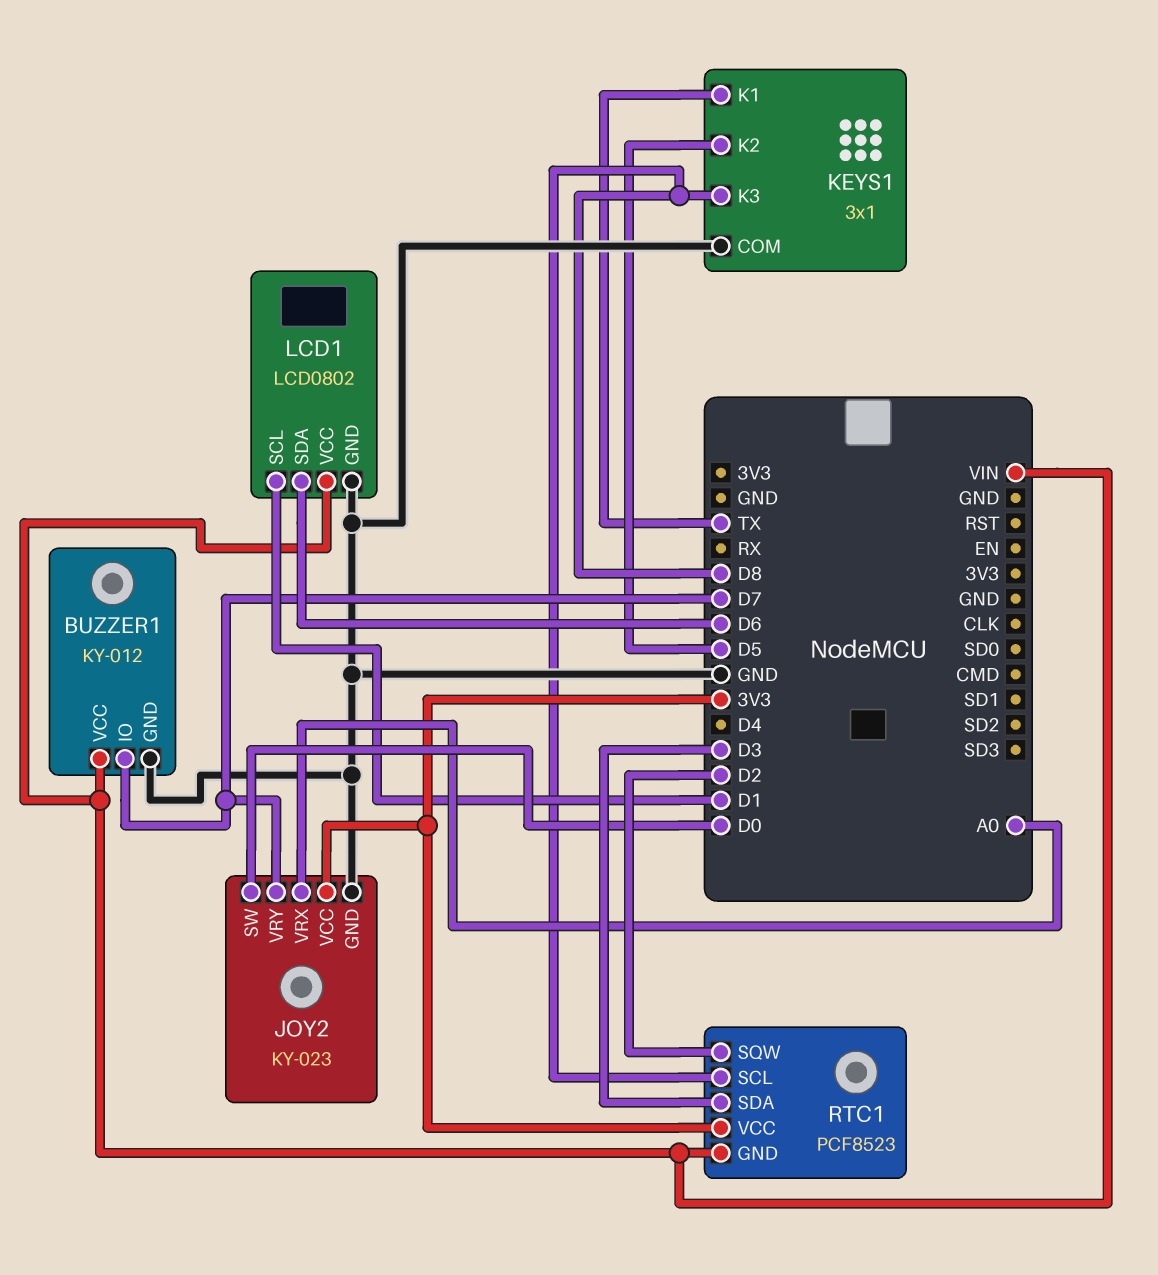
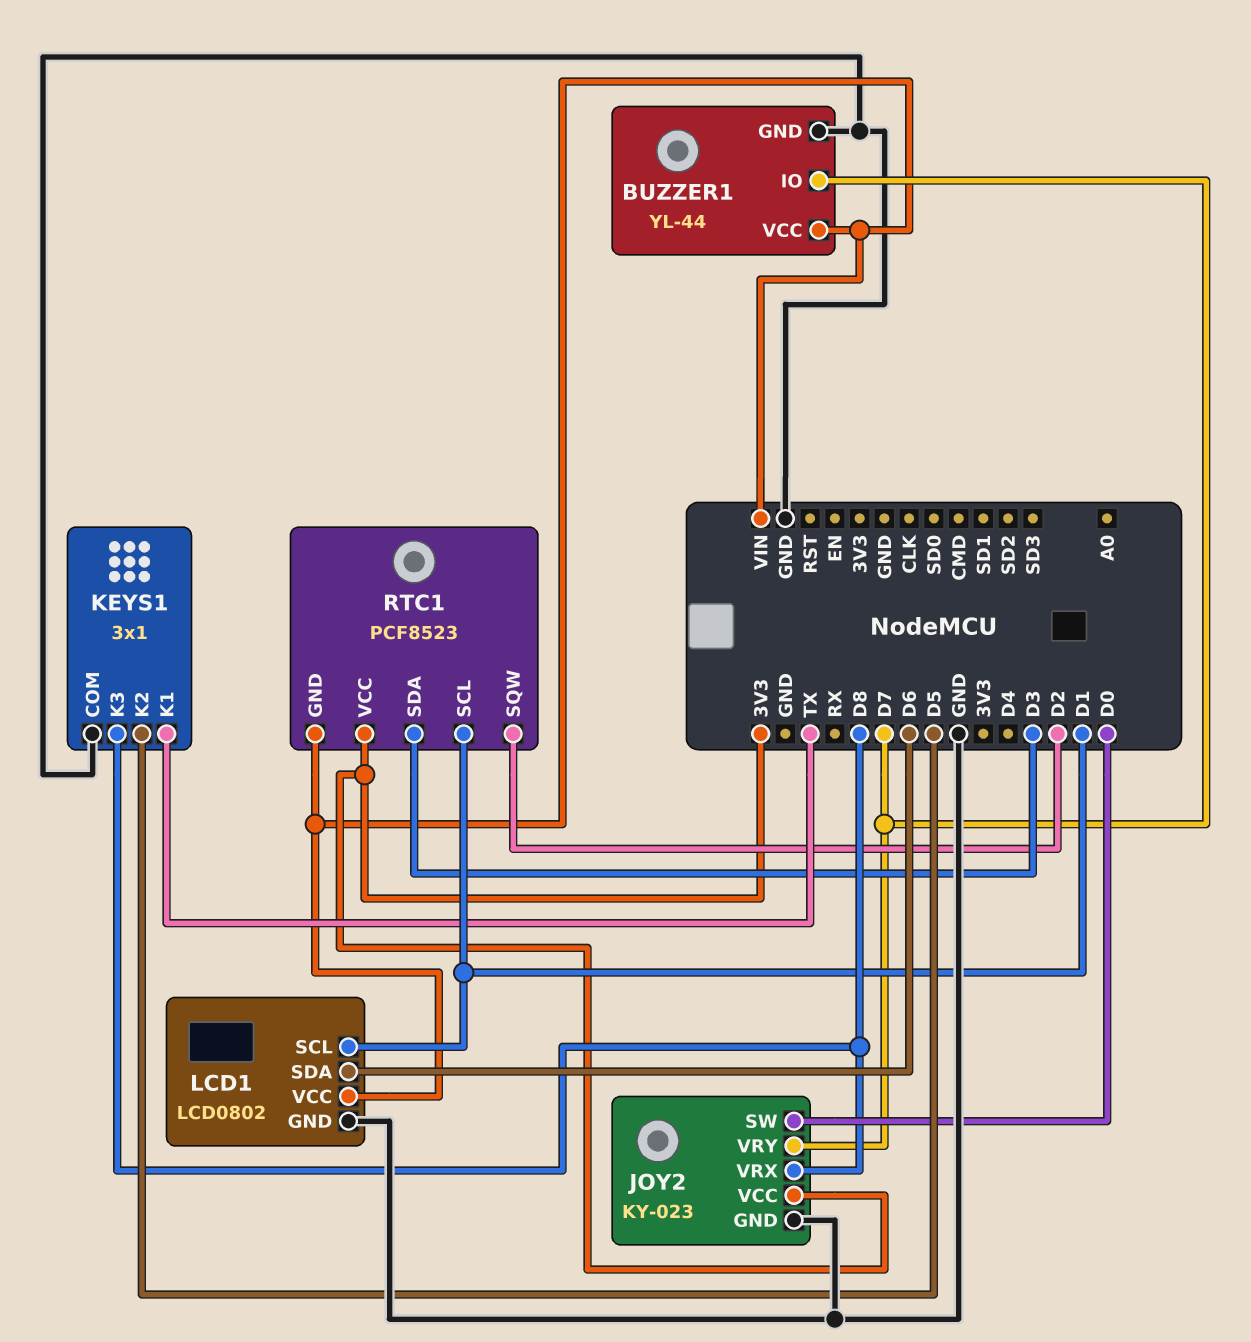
BUZZER1: KY-012 -> YL-44
JOY2 pin VRX: A0 -> D8
RTC1 pin SCL: D8 -> D1

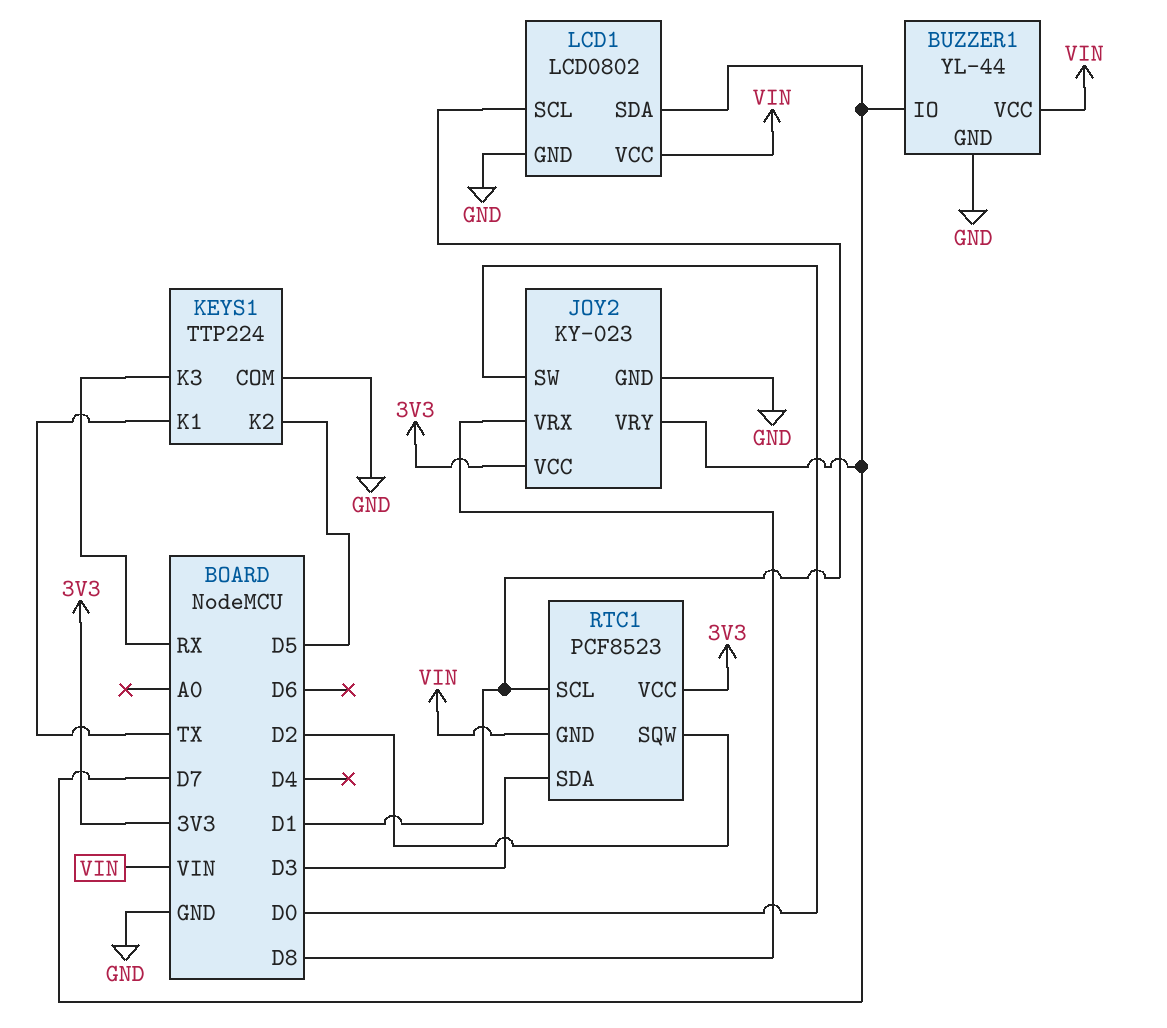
KEYS1: 3x1 -> TTP224
KEYS1 pin K3: D8 -> RX
LCD1 pin SDA: D6 -> D7

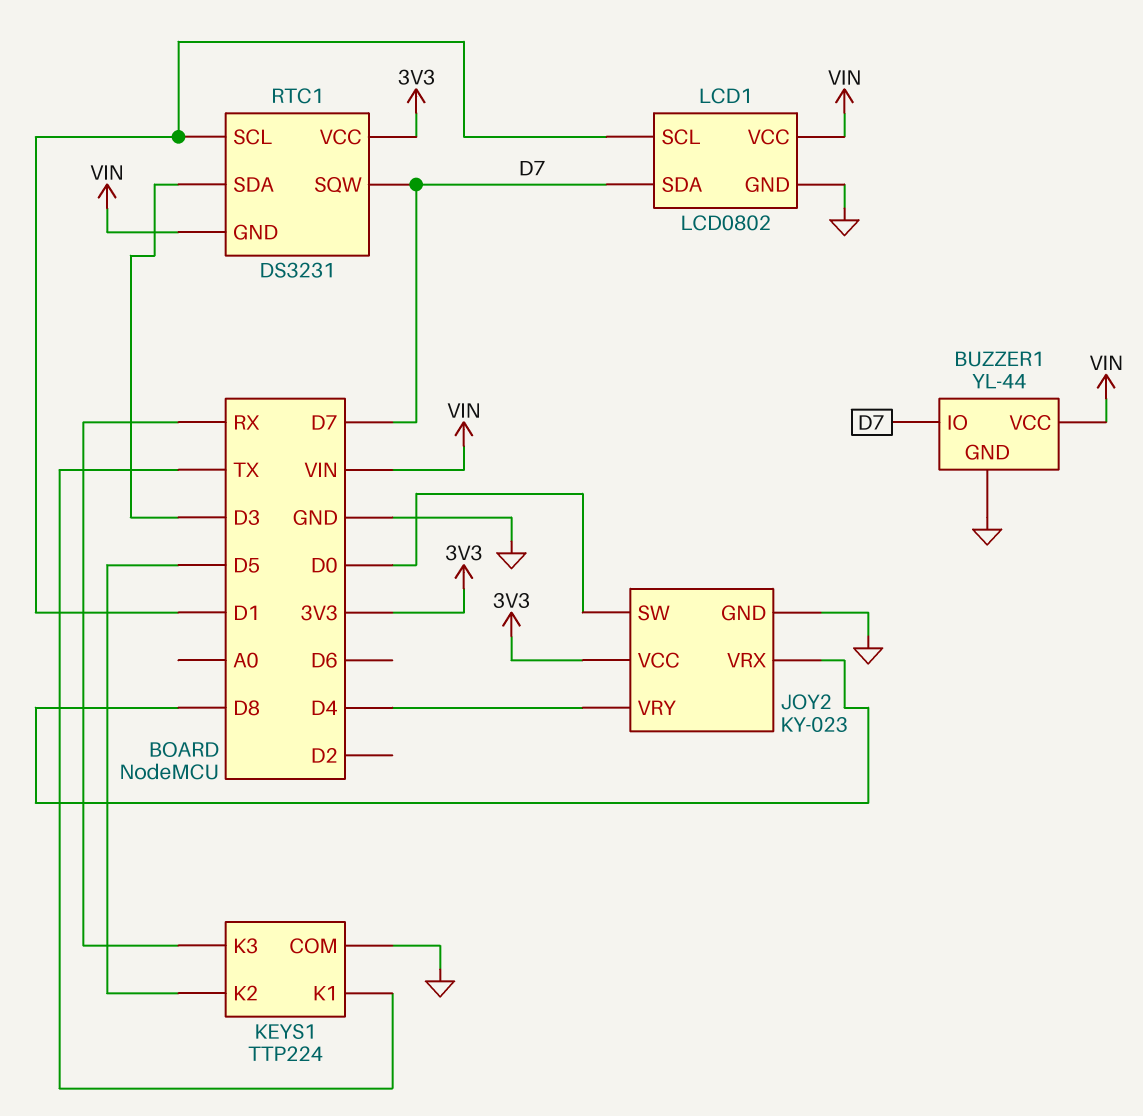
JOY2 pin VRY: D7 -> D4
RTC1: PCF8523 -> DS3231
RTC1 pin SQW: D2 -> D7

